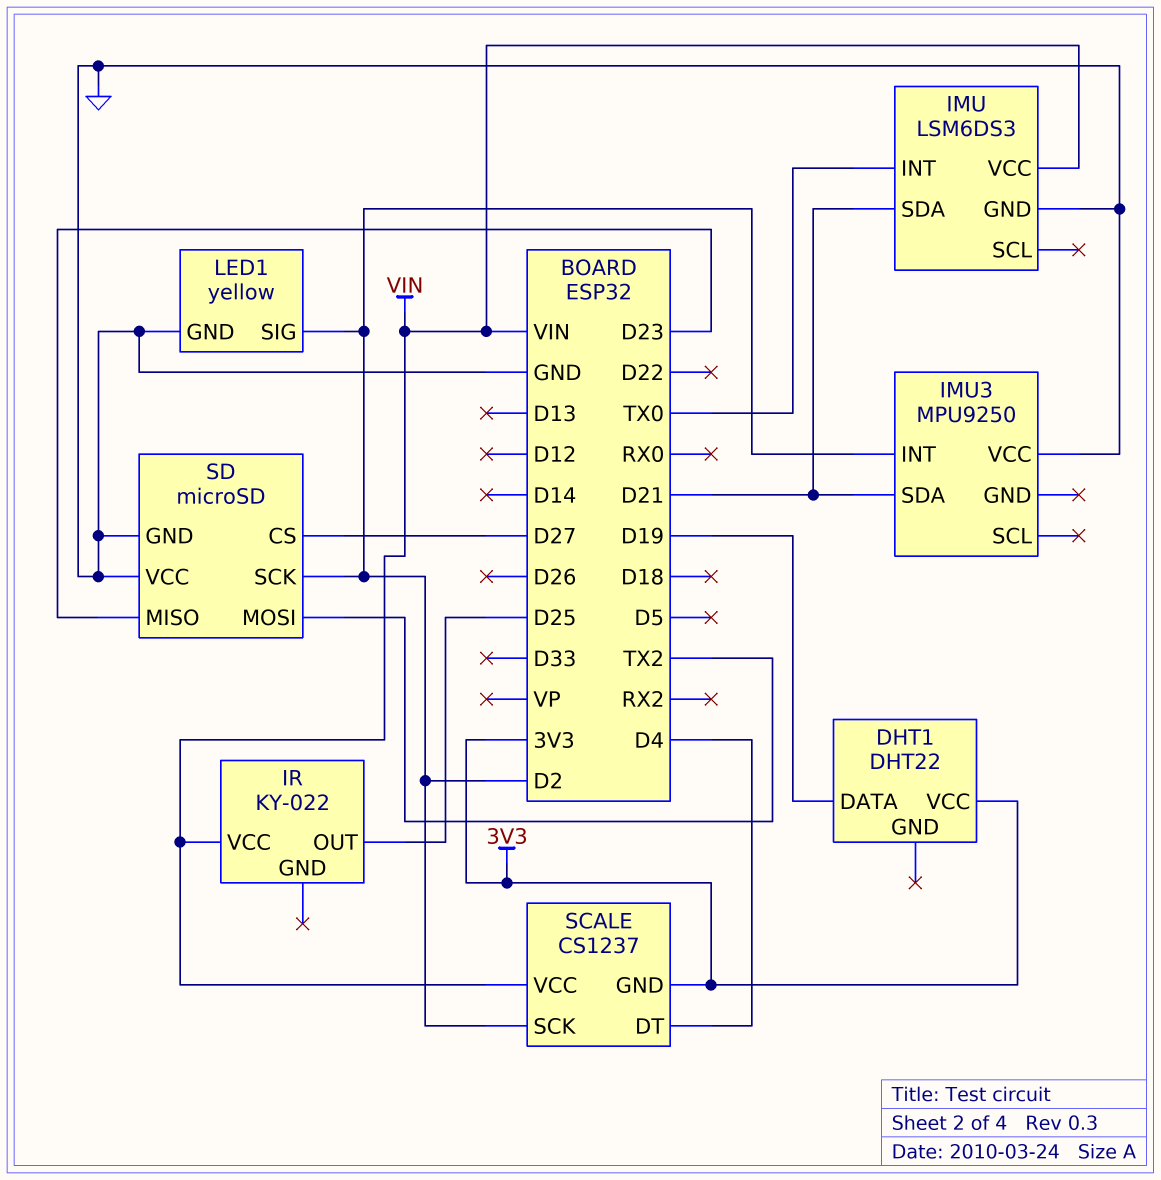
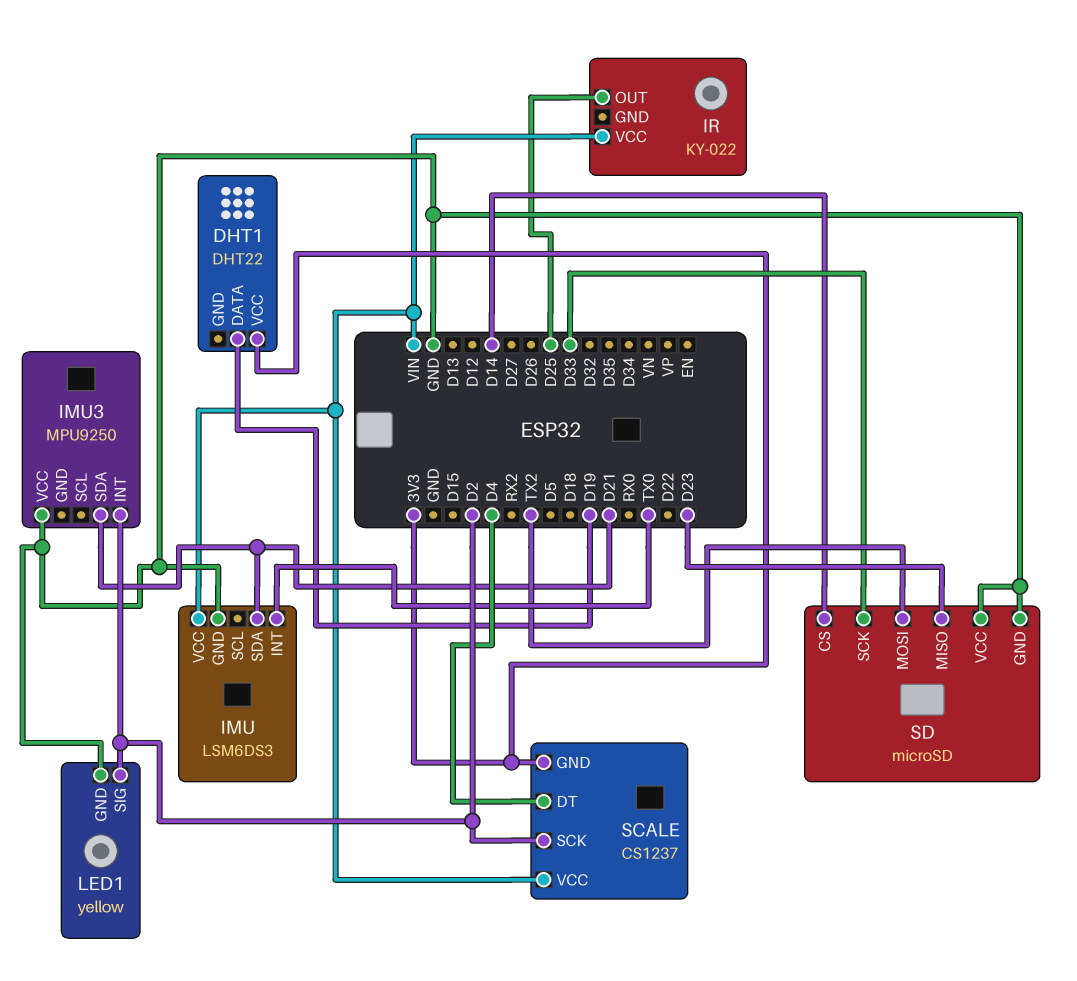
SD pin CS: D27 -> D14
SD pin SCK: D2 -> D33

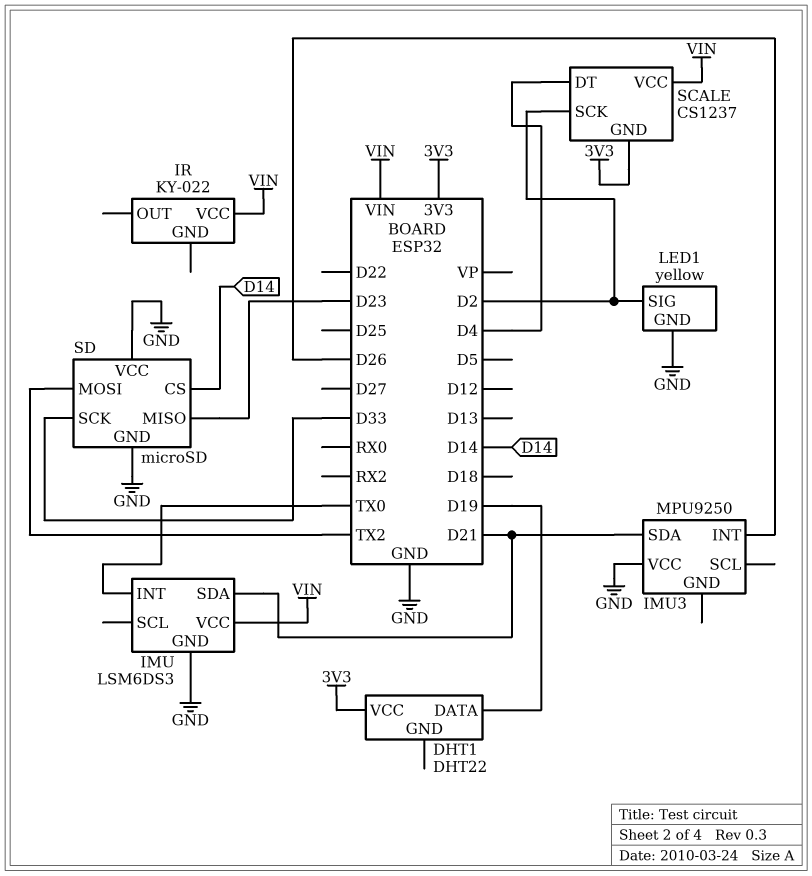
IMU3 pin INT: D2 -> D26
IR pin OUT: D25 -> none

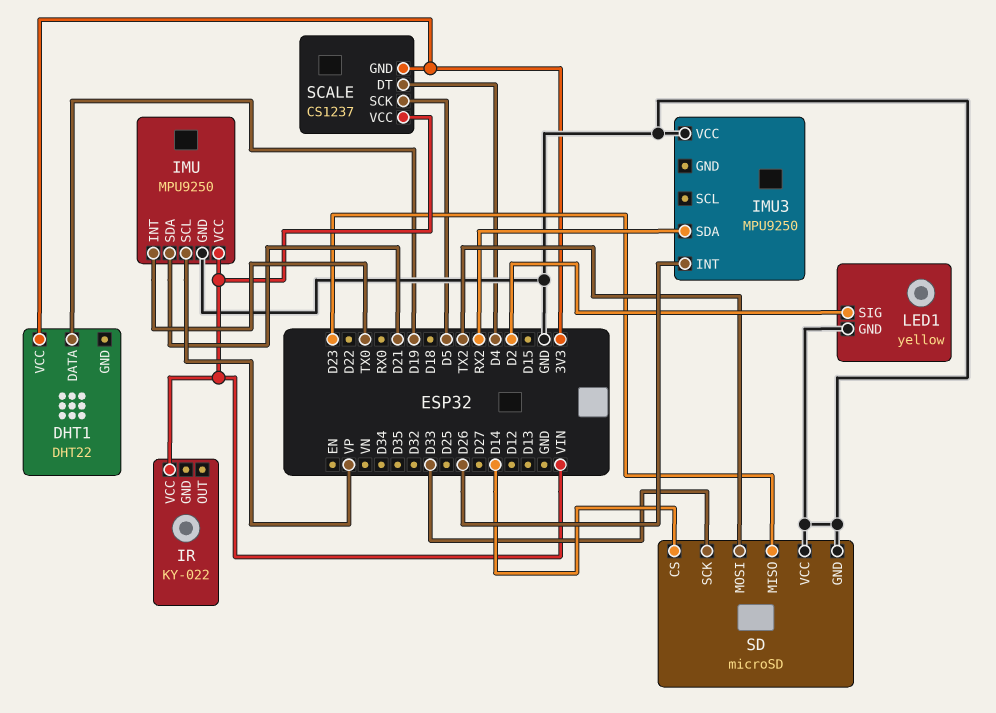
IMU: LSM6DS3 -> MPU9250
IMU pin SCL: none -> VP
IMU3 pin SDA: D21 -> RX2
SCALE pin SCK: D2 -> D5

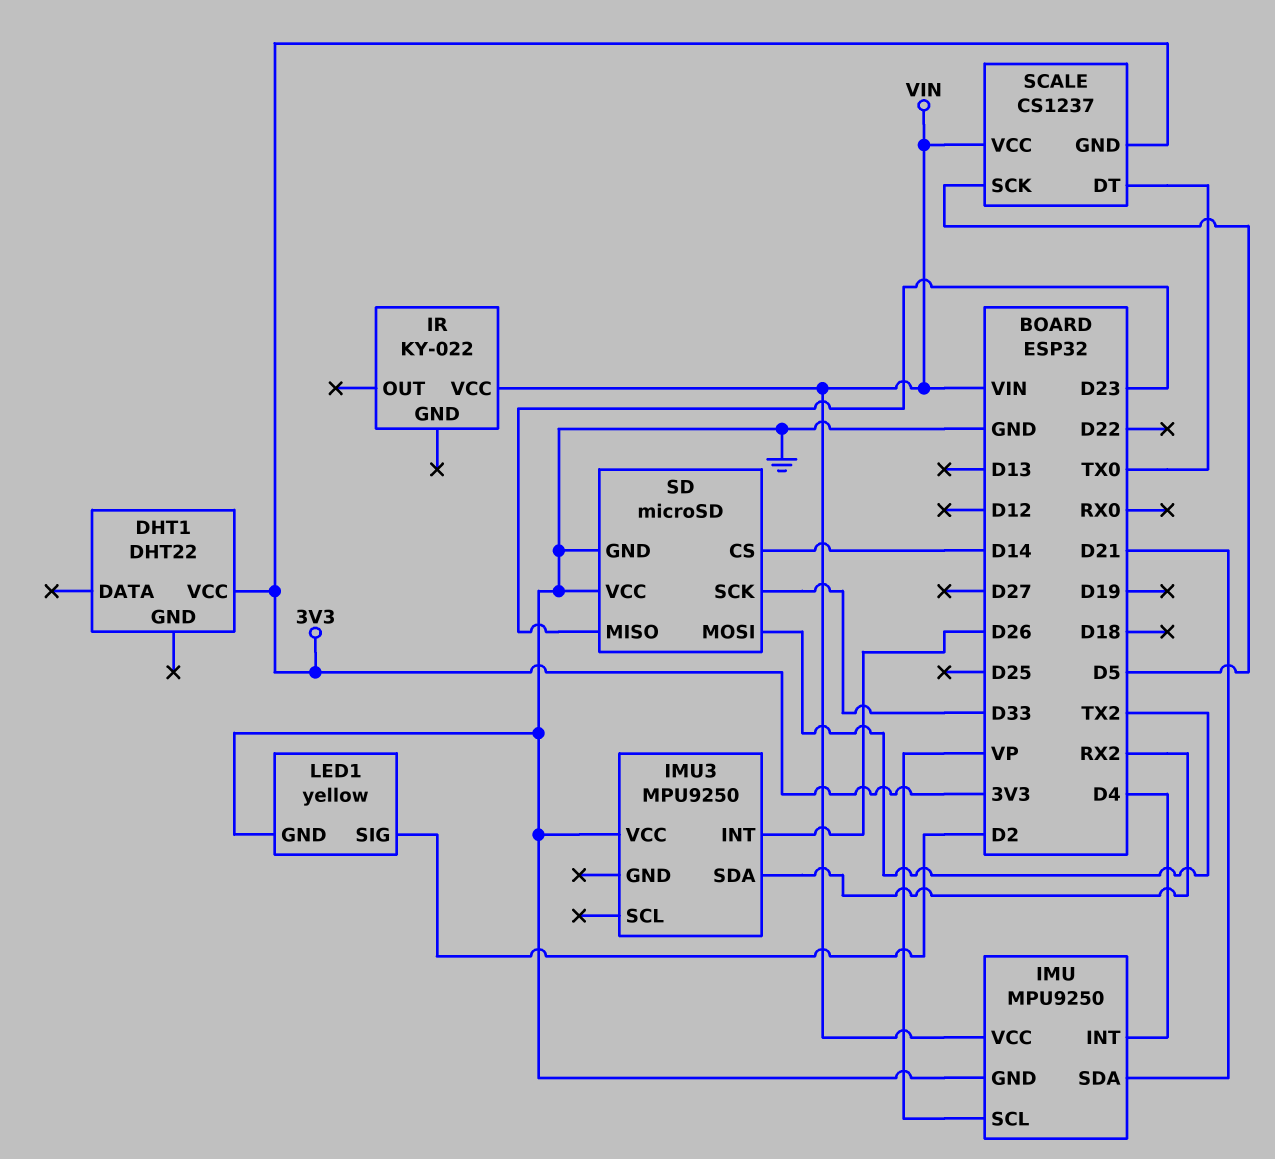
DHT1 pin DATA: D19 -> none
IMU pin INT: TX0 -> D4
SCALE pin DT: D4 -> TX0

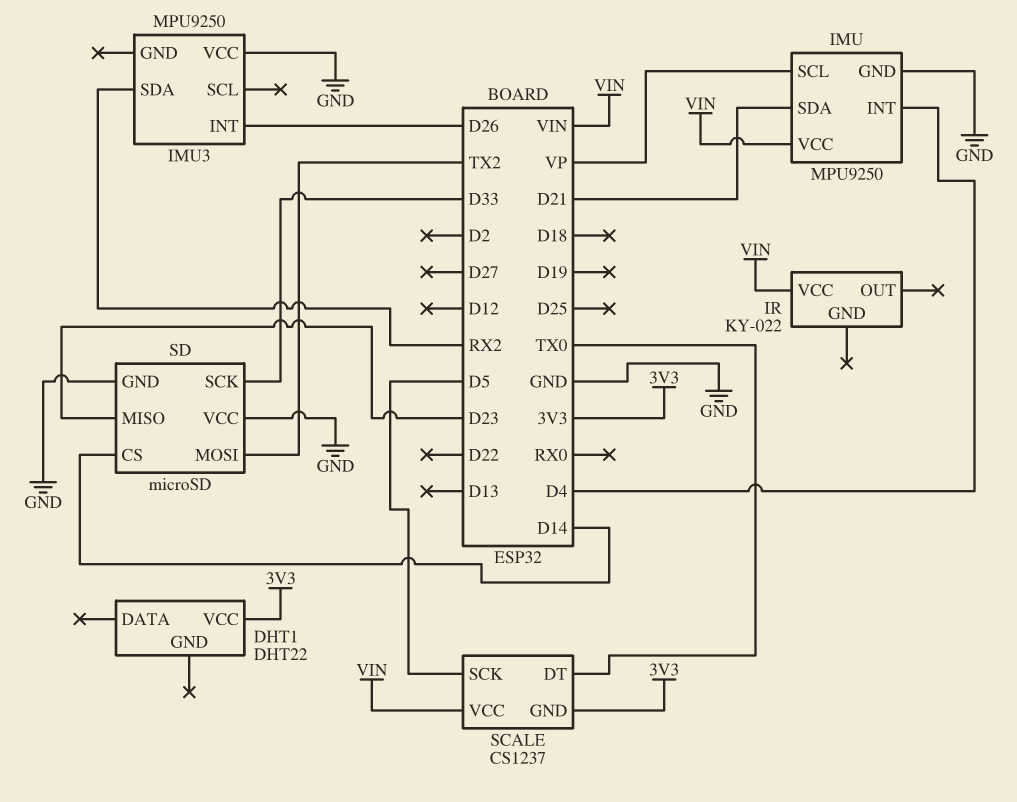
LED1: yellow -> none
LED1 pin GND: GND -> none
LED1 pin SIG: D2 -> none

